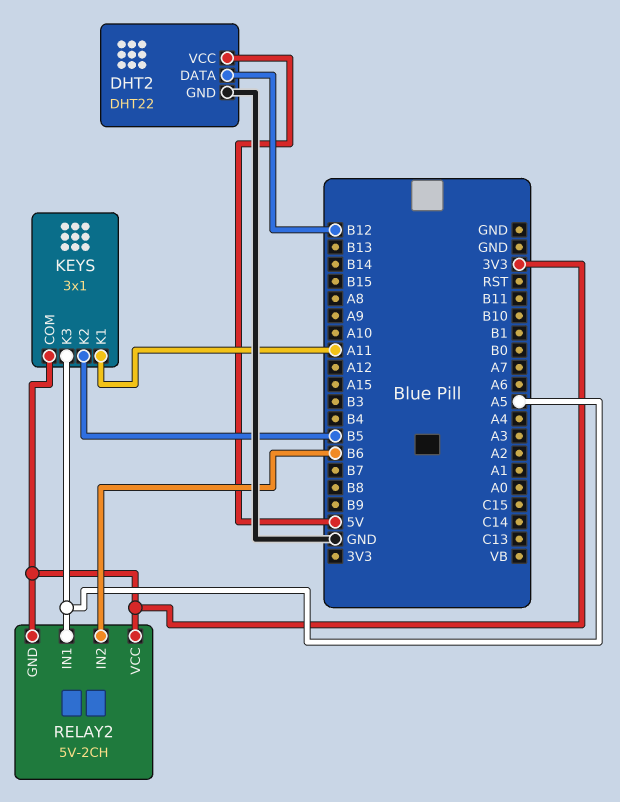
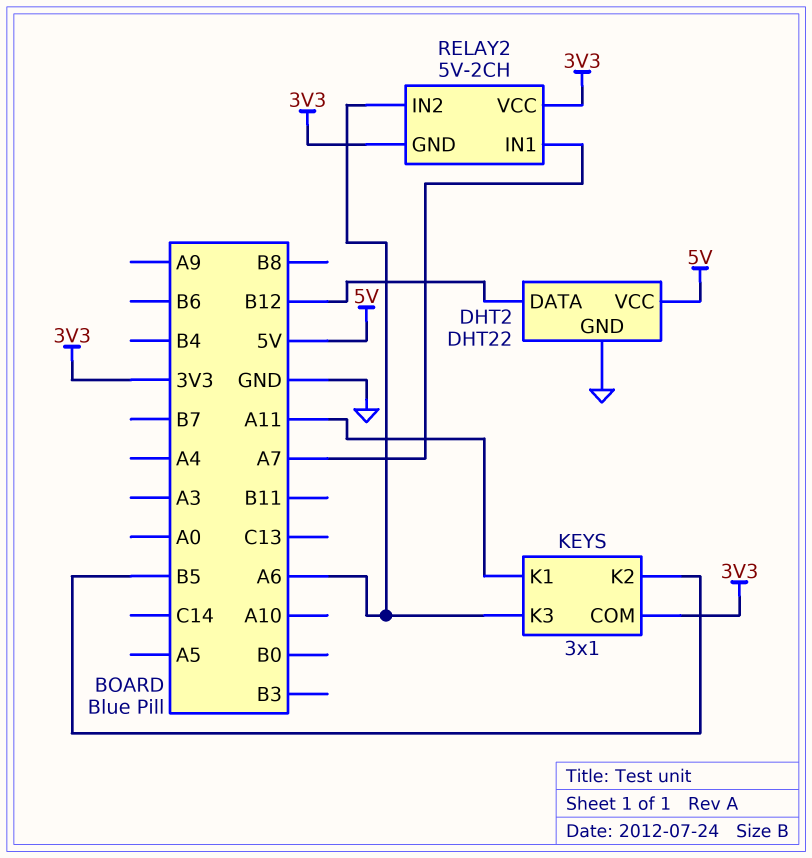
KEYS pin K3: A5 -> A6
RELAY2 pin IN1: A5 -> A7
RELAY2 pin IN2: B6 -> A6

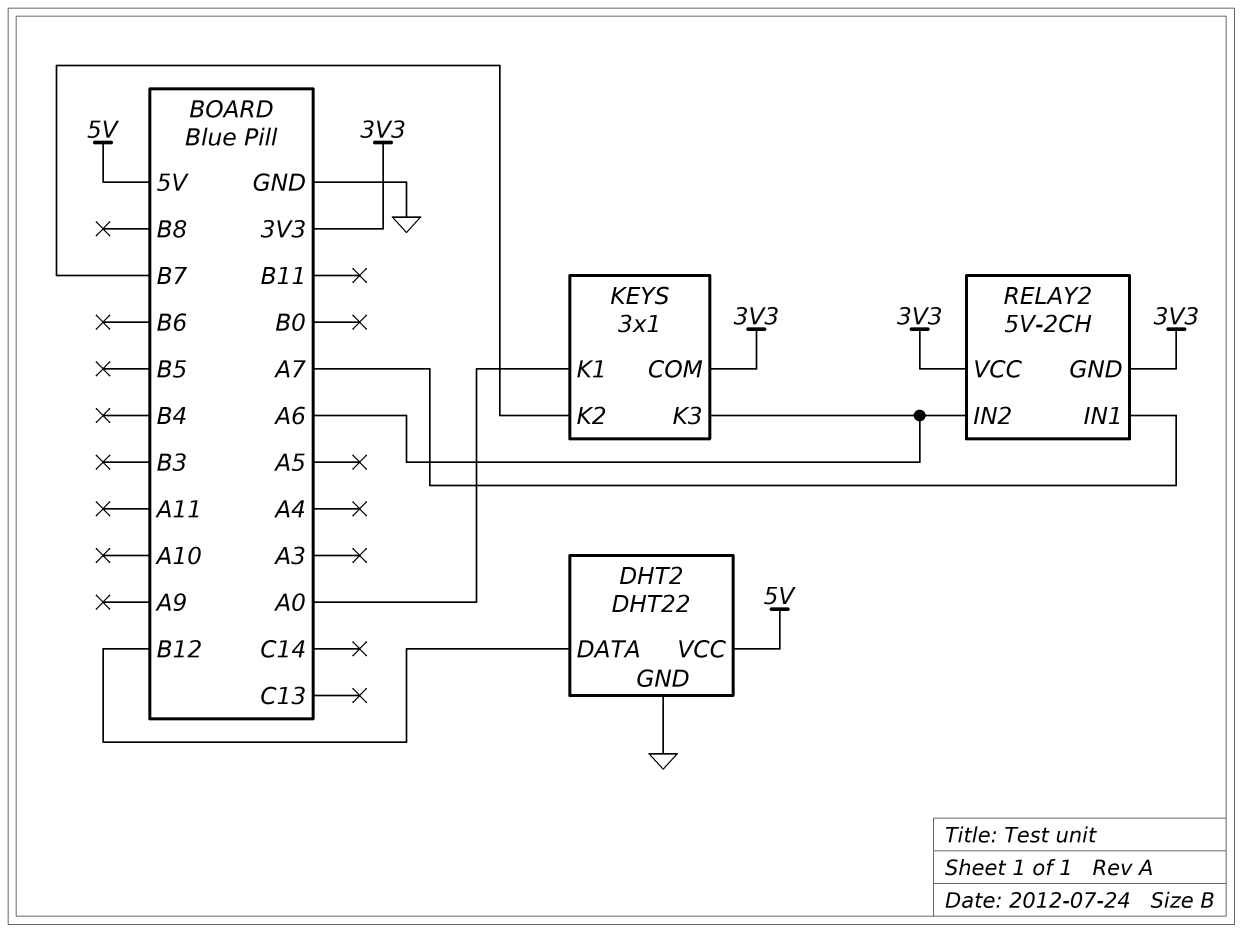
KEYS pin K1: A11 -> A0
KEYS pin K2: B5 -> B7

